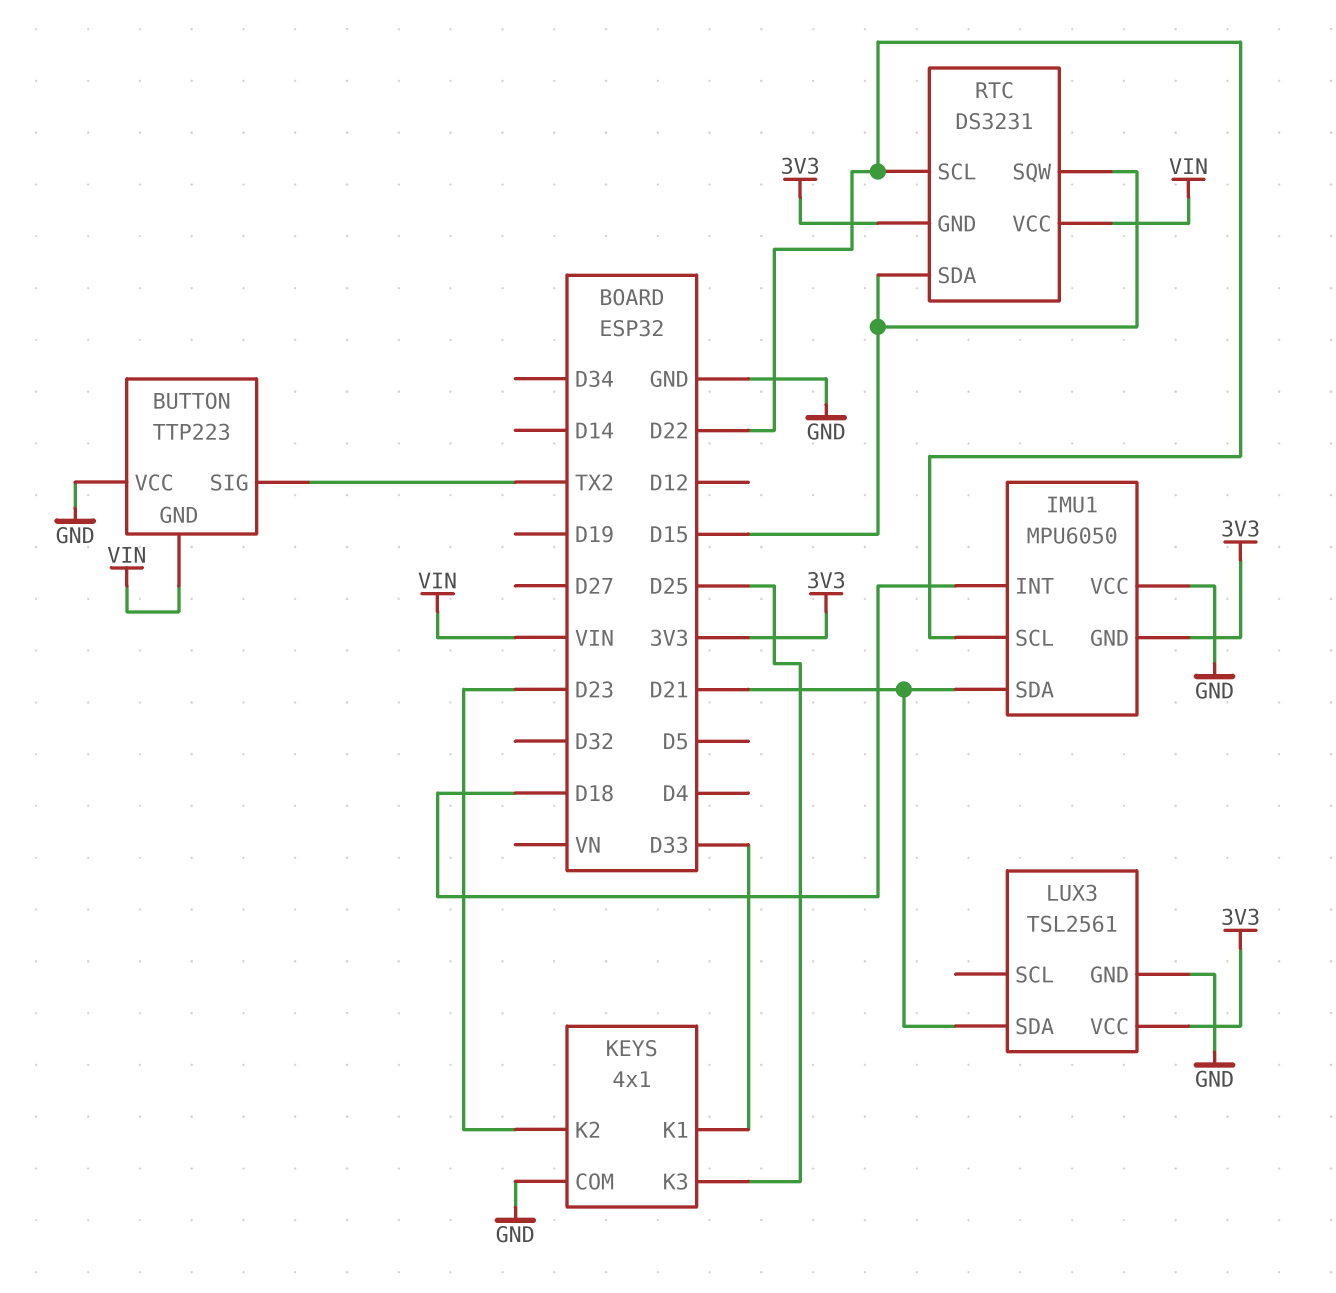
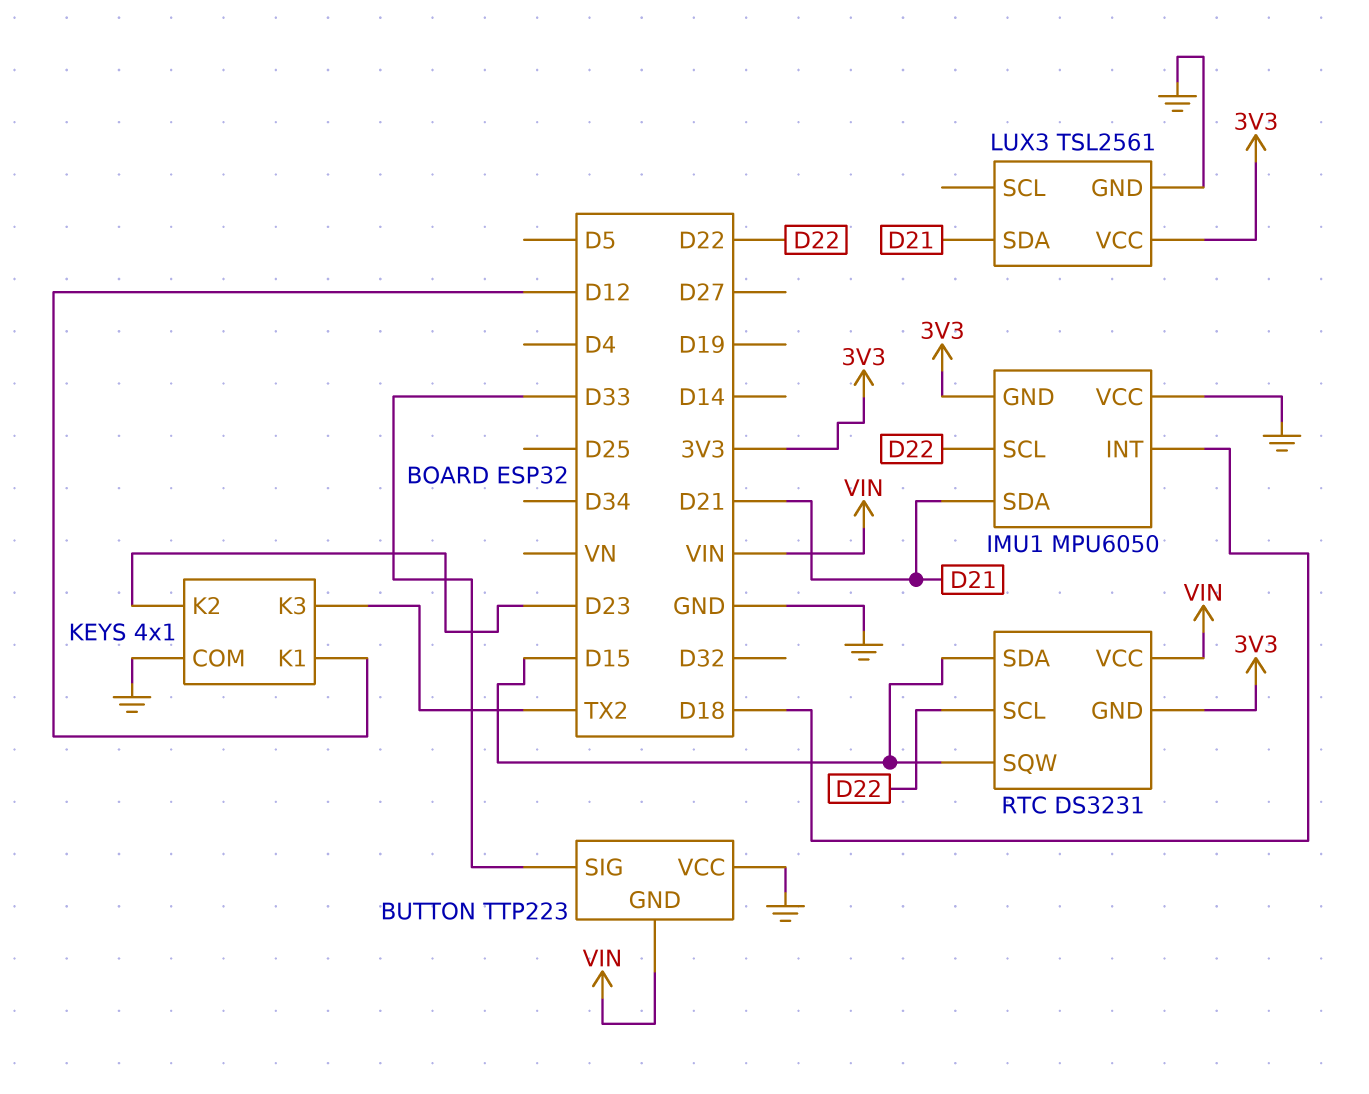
BUTTON pin SIG: TX2 -> D33
KEYS pin K1: D33 -> D12
KEYS pin K3: D25 -> TX2

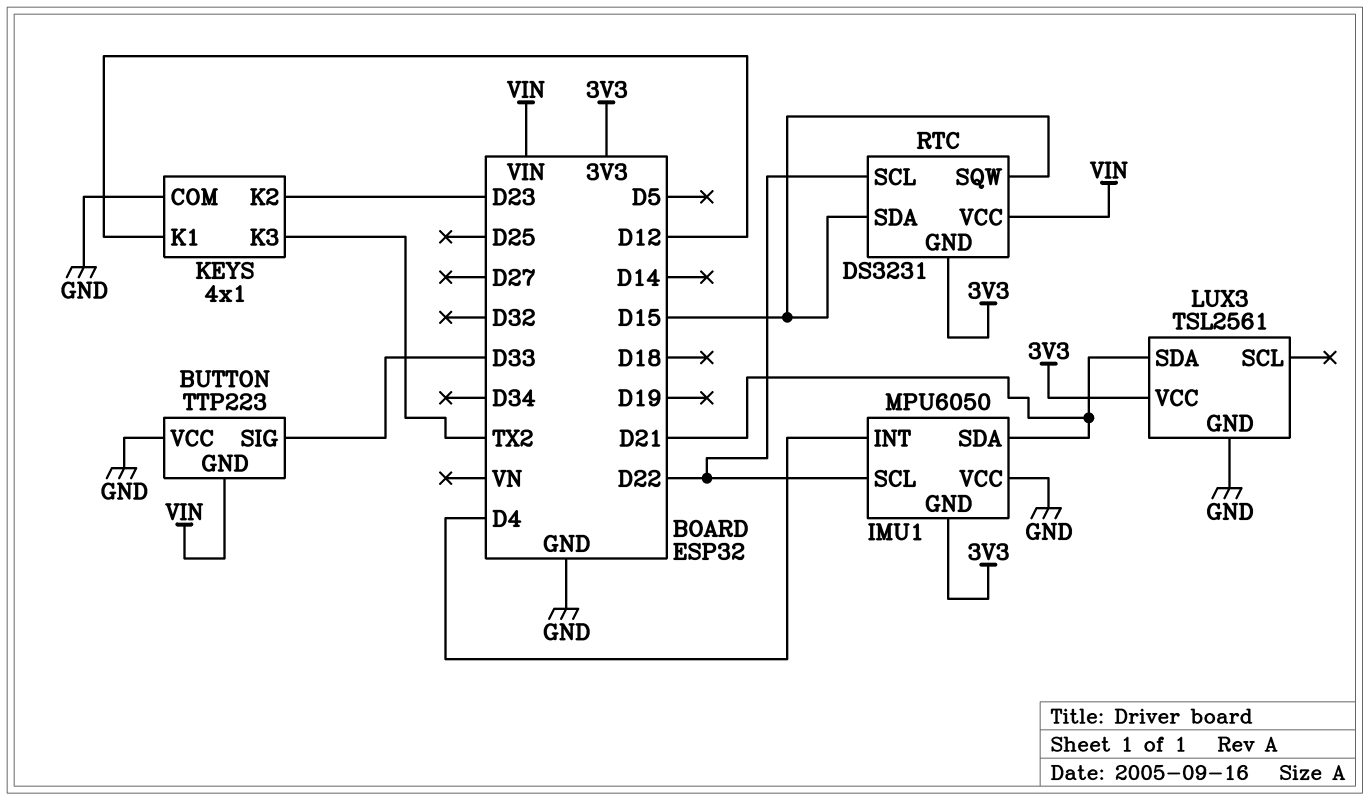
IMU1 pin INT: D18 -> D4

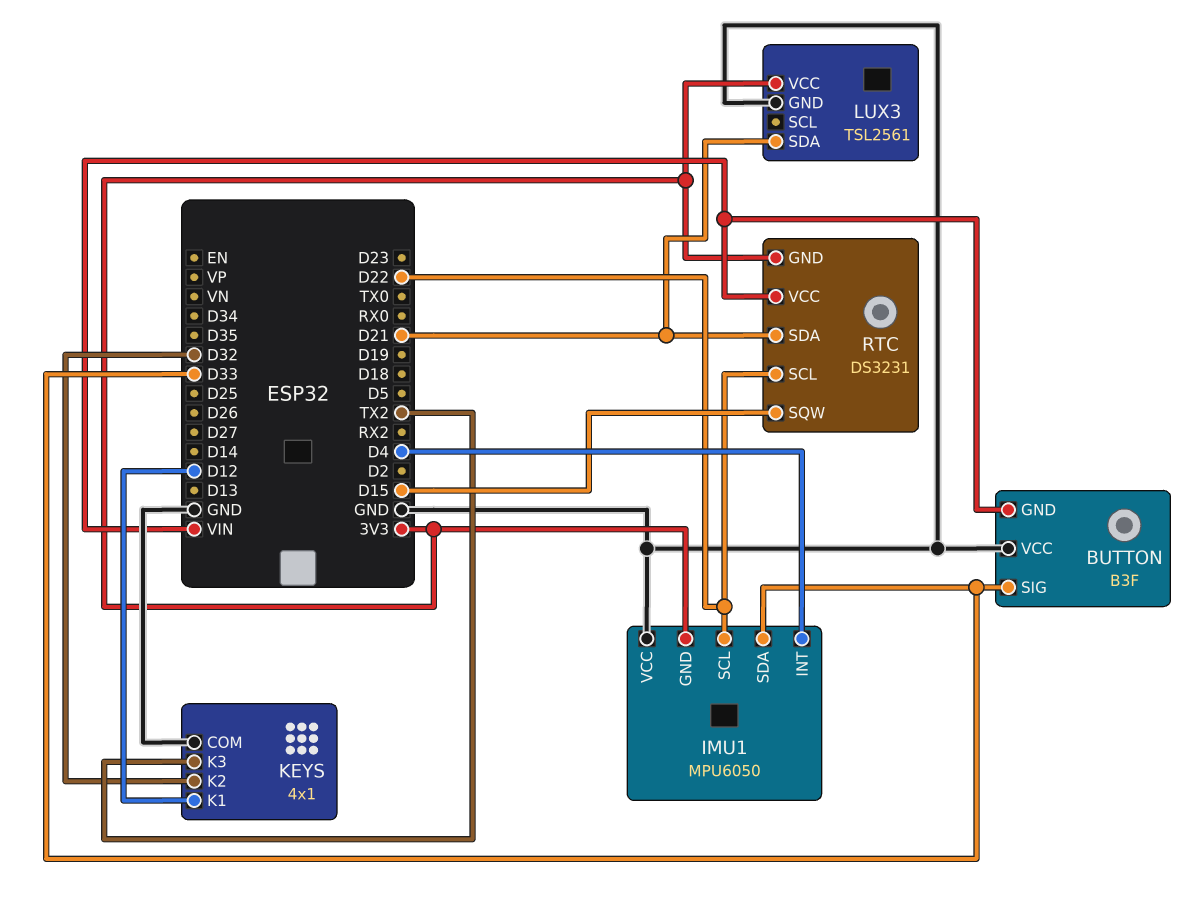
BUTTON: TTP223 -> B3F
IMU1 pin SDA: D21 -> D33
KEYS pin K2: D23 -> D32
RTC pin SDA: D15 -> D21

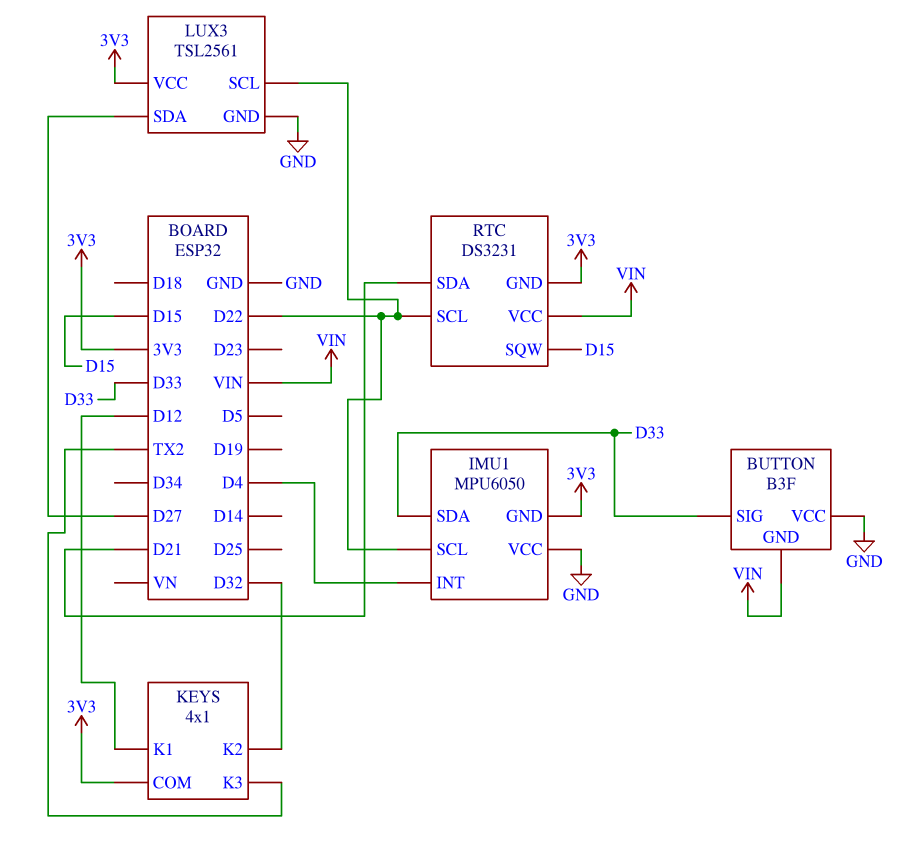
KEYS pin COM: GND -> 3V3
LUX3 pin SCL: none -> D22
LUX3 pin SDA: D21 -> D27

